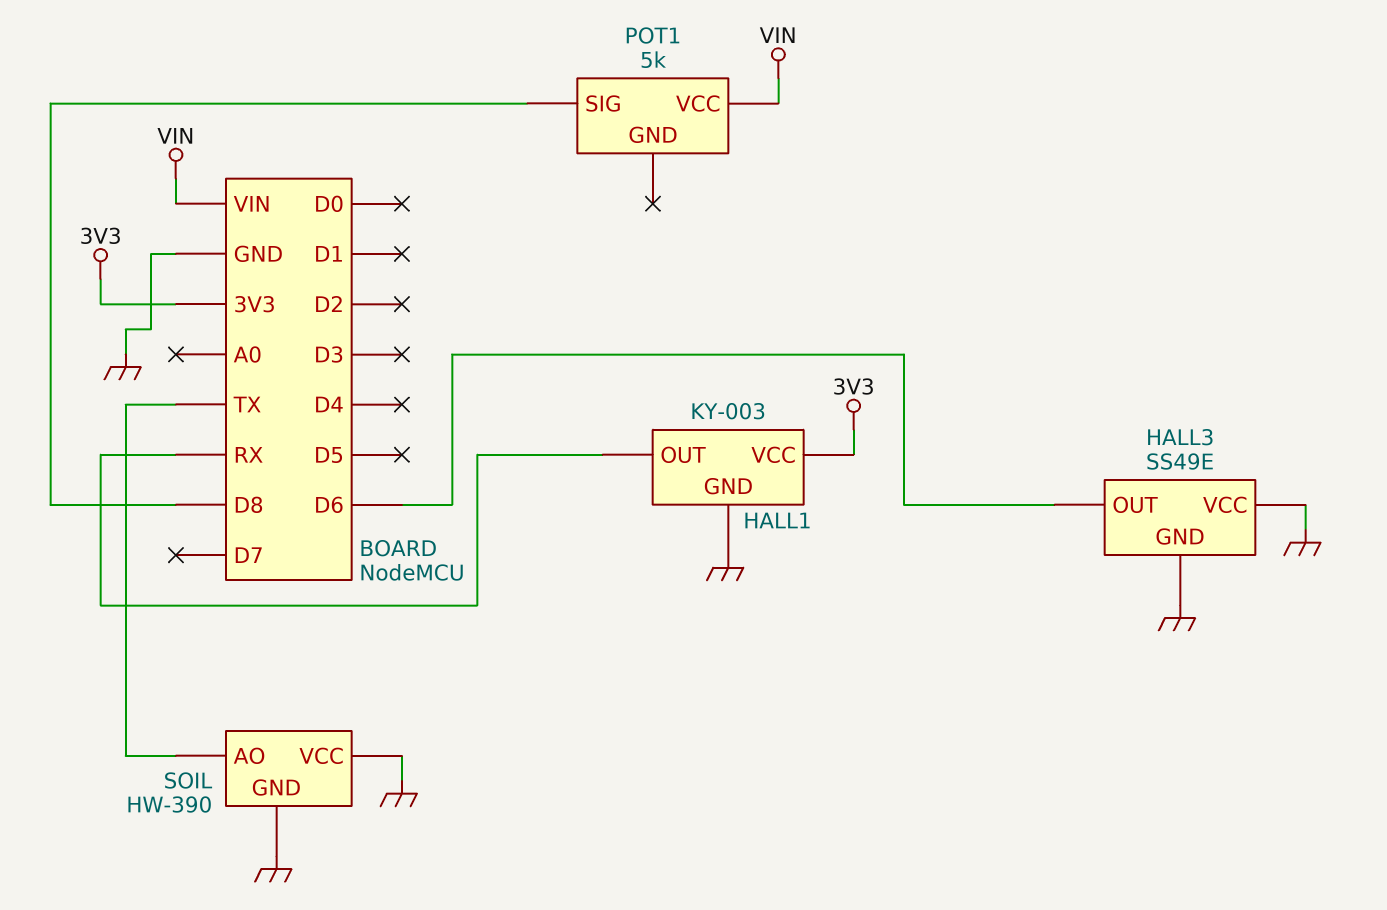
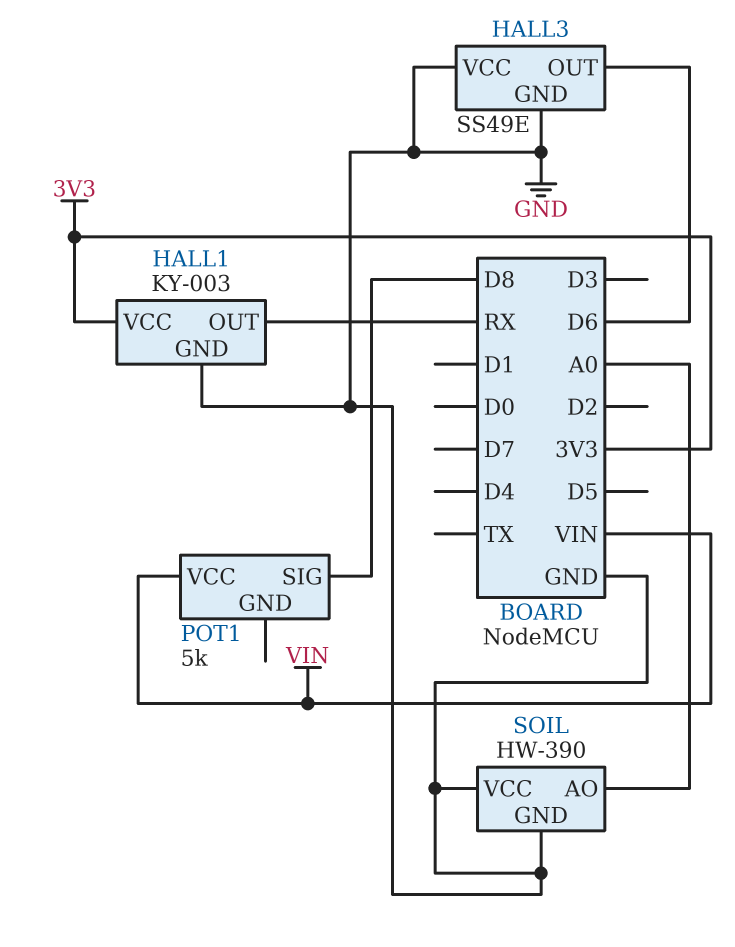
SOIL pin AO: TX -> A0

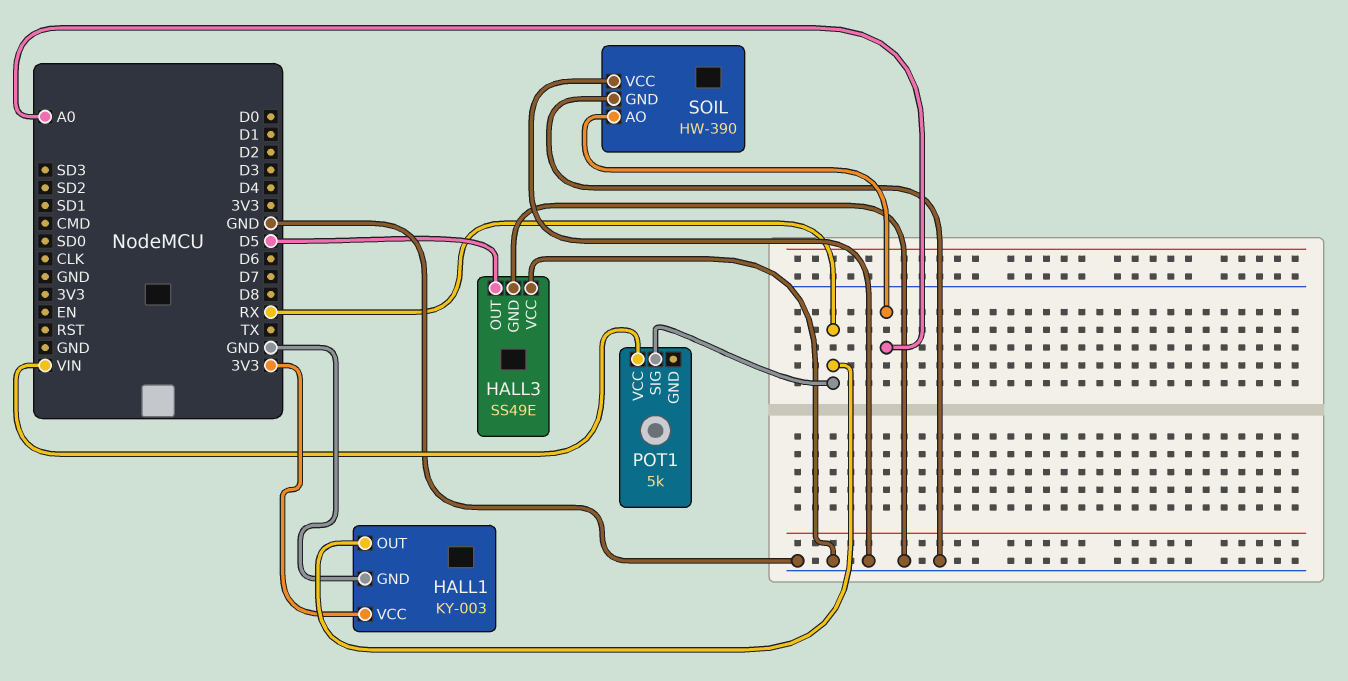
HALL3 pin OUT: D6 -> D5
POT1 pin SIG: D8 -> RX

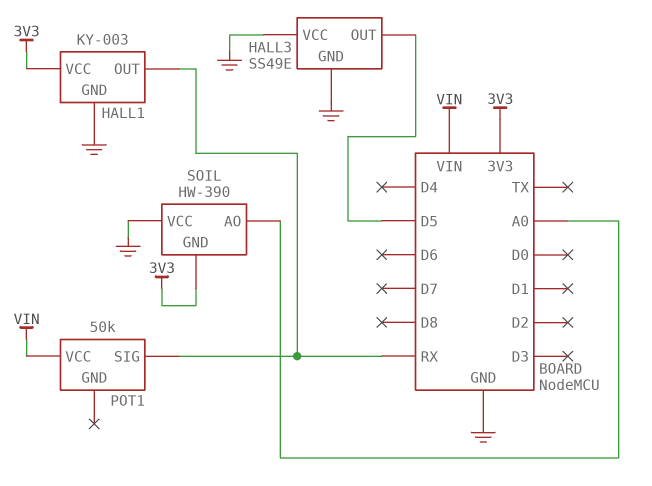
POT1: 5k -> 50k
SOIL pin GND: GND -> 3V3

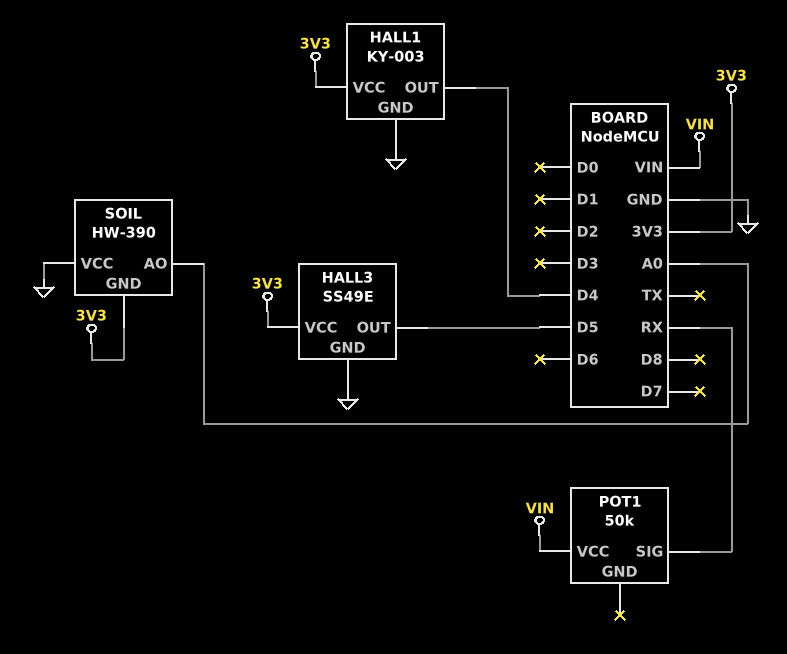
HALL1 pin OUT: RX -> D4
HALL3 pin VCC: GND -> 3V3

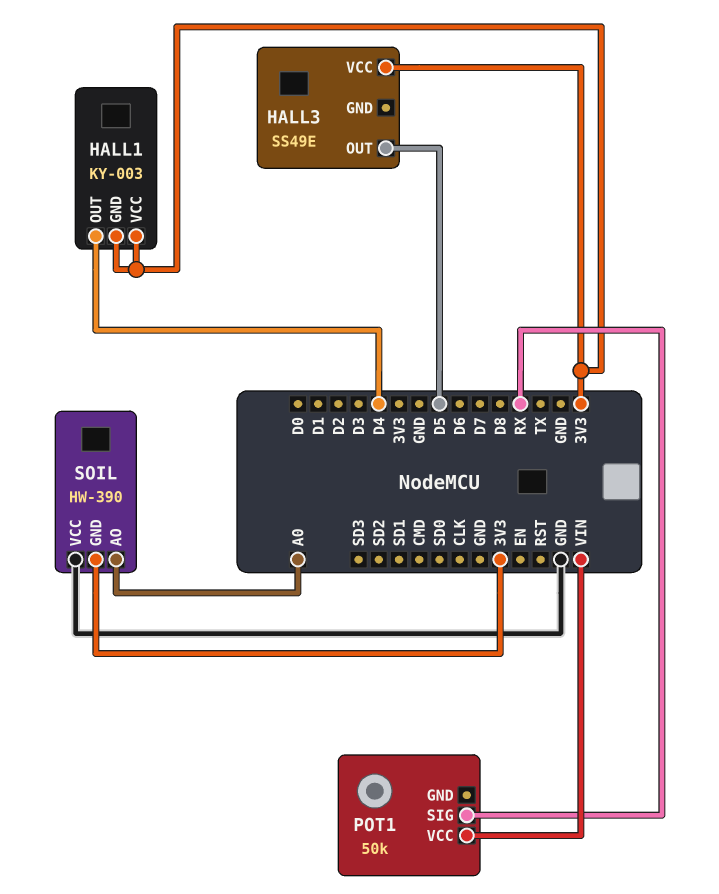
HALL1 pin GND: GND -> 3V3
HALL3 pin GND: GND -> none

